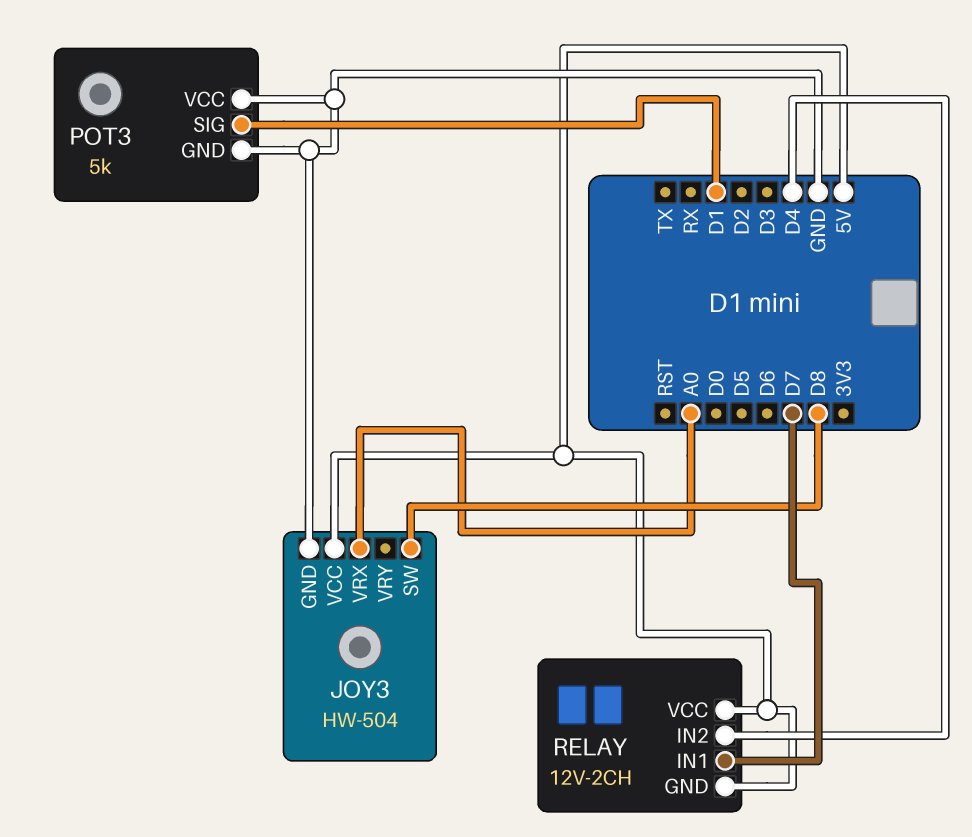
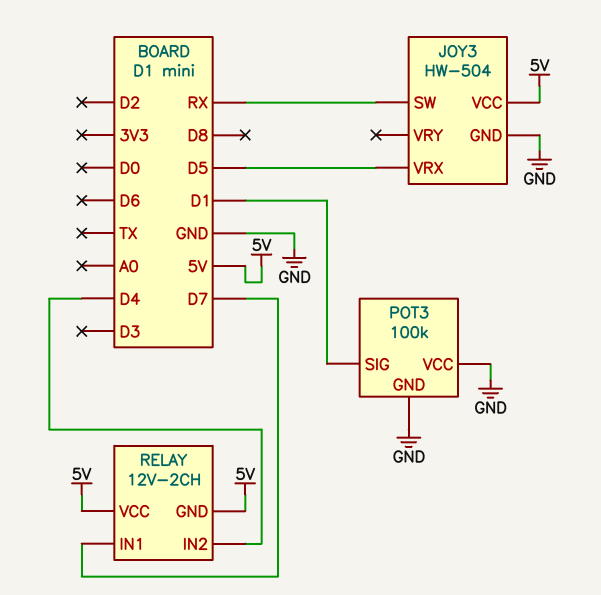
JOY3 pin SW: D8 -> RX
JOY3 pin VRX: A0 -> D5
POT3: 5k -> 100k

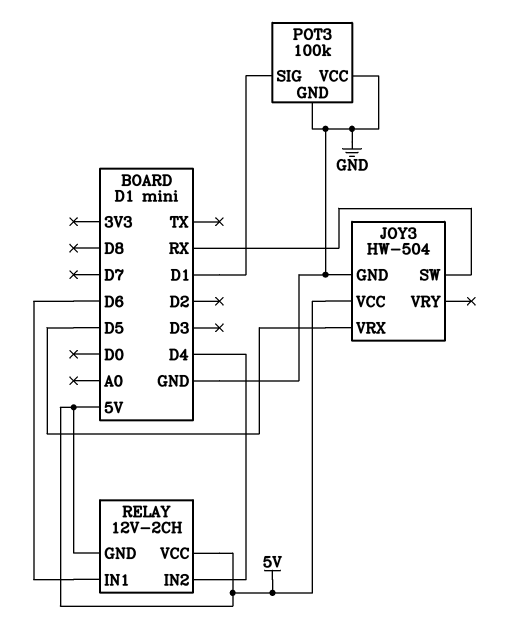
RELAY pin IN1: D7 -> D6

